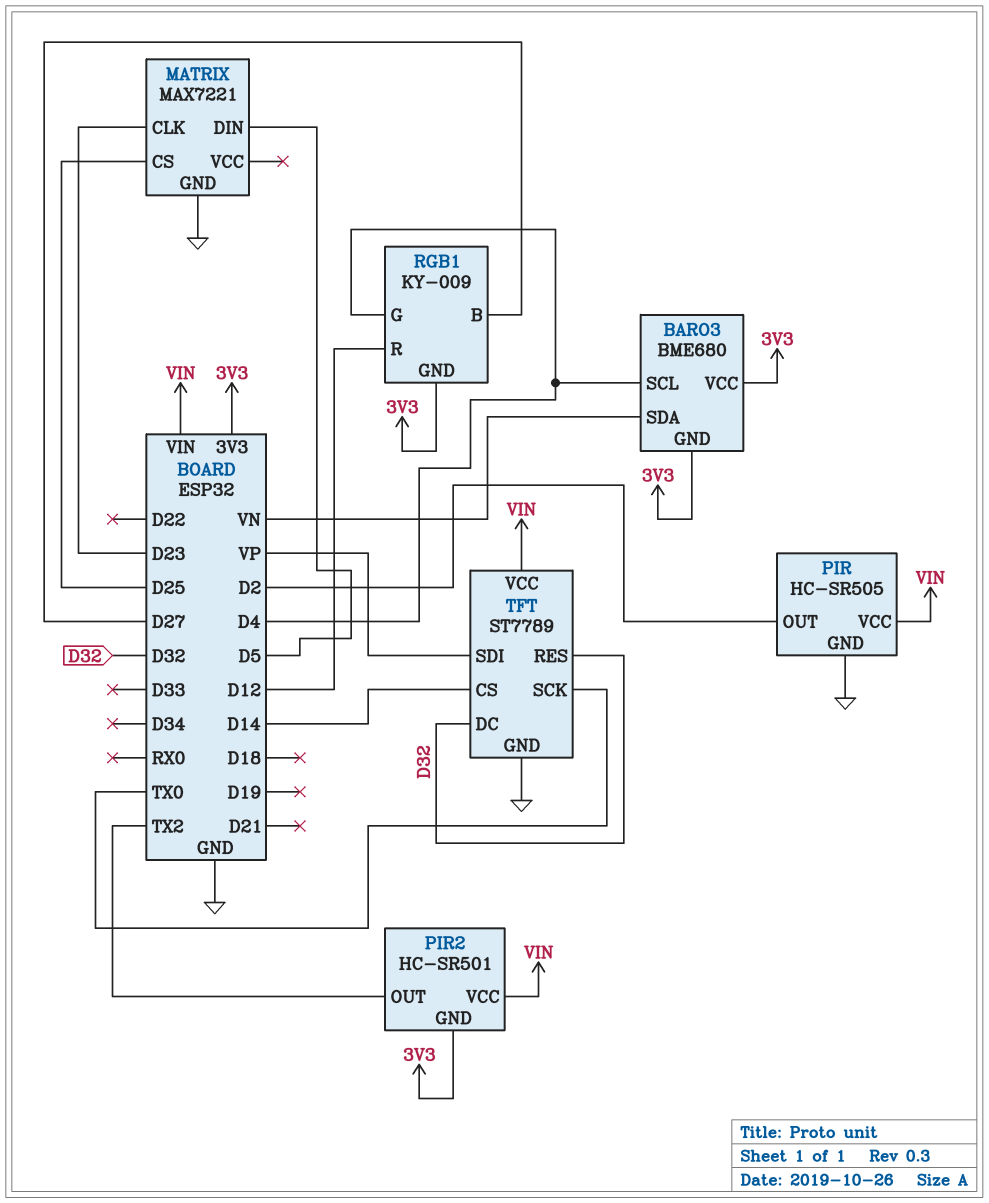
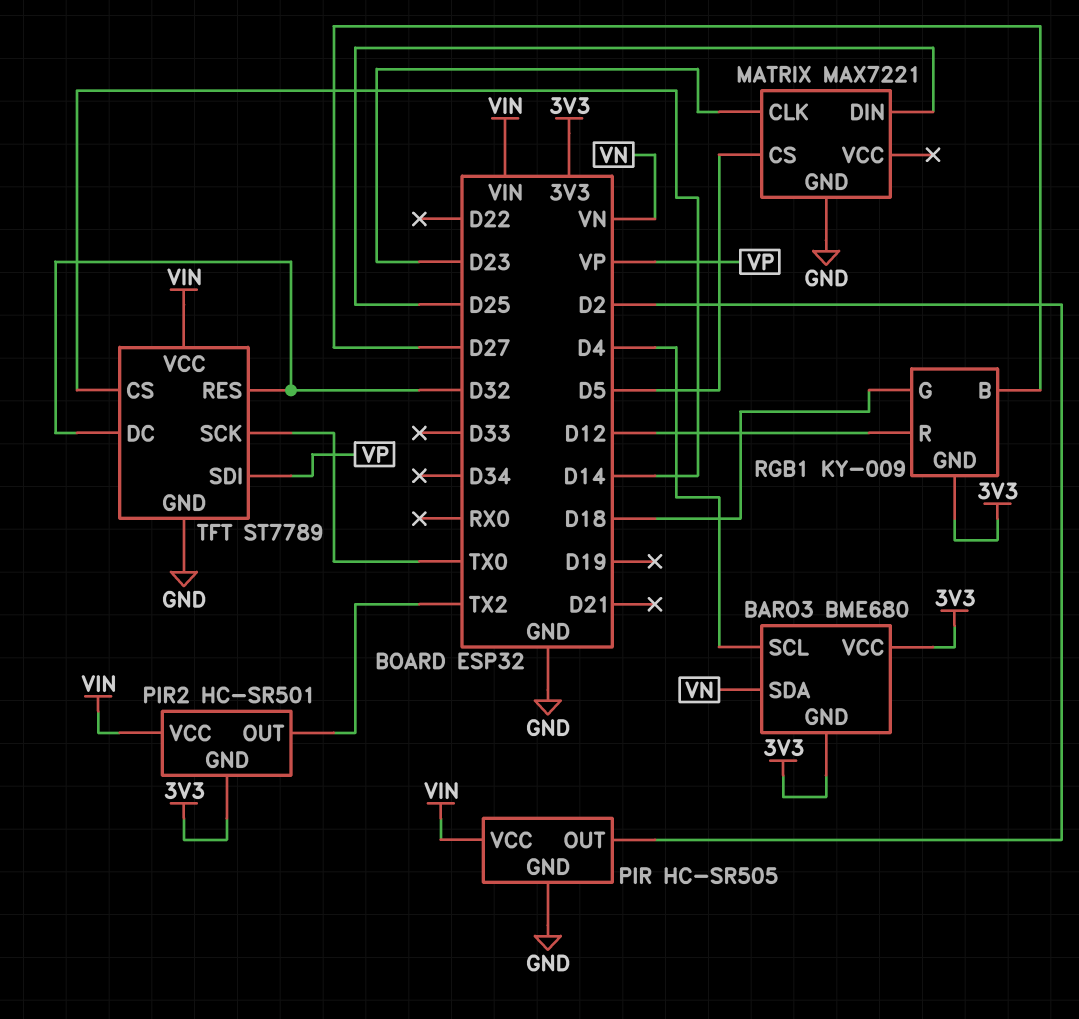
MATRIX pin CS: D25 -> D5
MATRIX pin DIN: D5 -> D25
RGB1 pin G: D4 -> D18

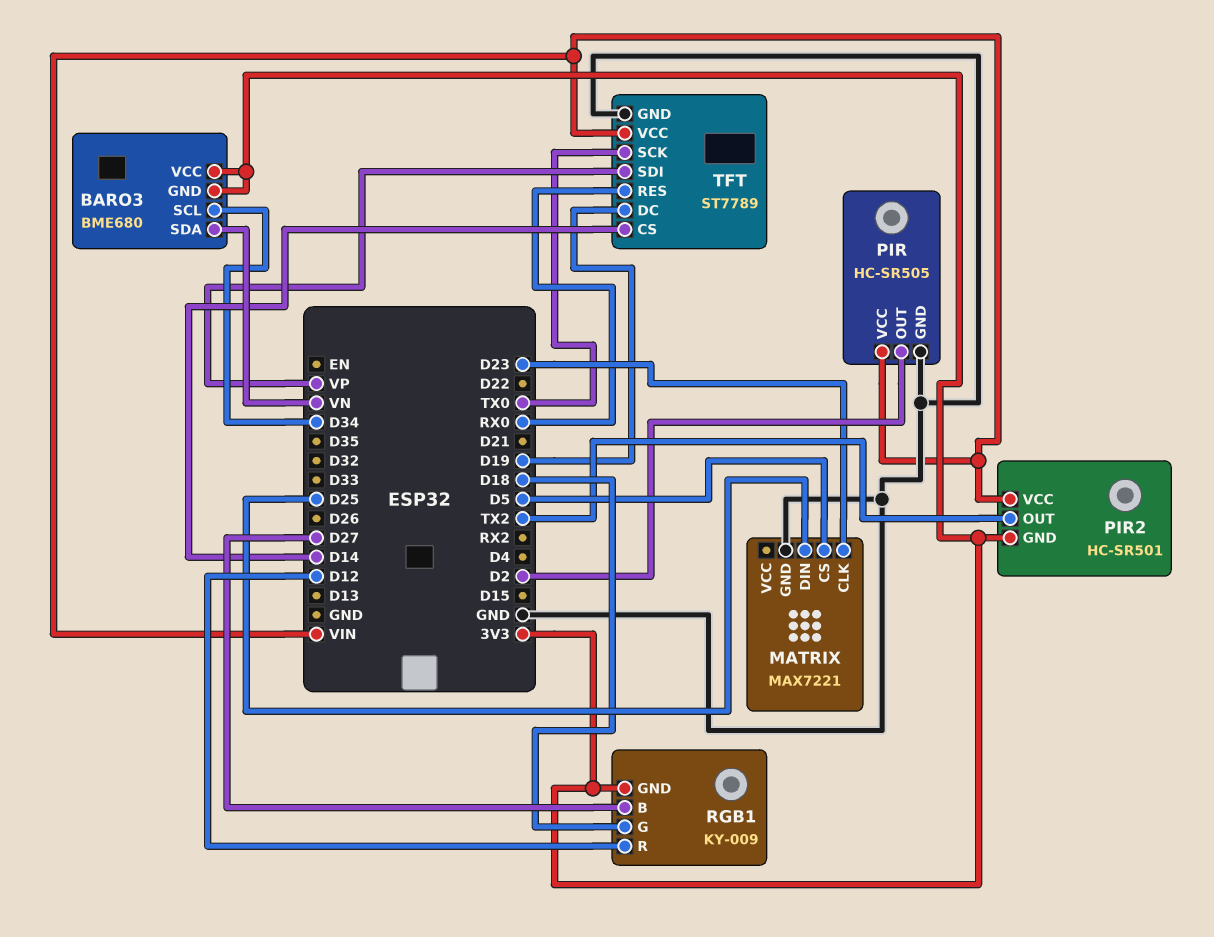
BARO3 pin SCL: D4 -> D34
TFT pin DC: D32 -> D19
TFT pin RES: D32 -> RX0

